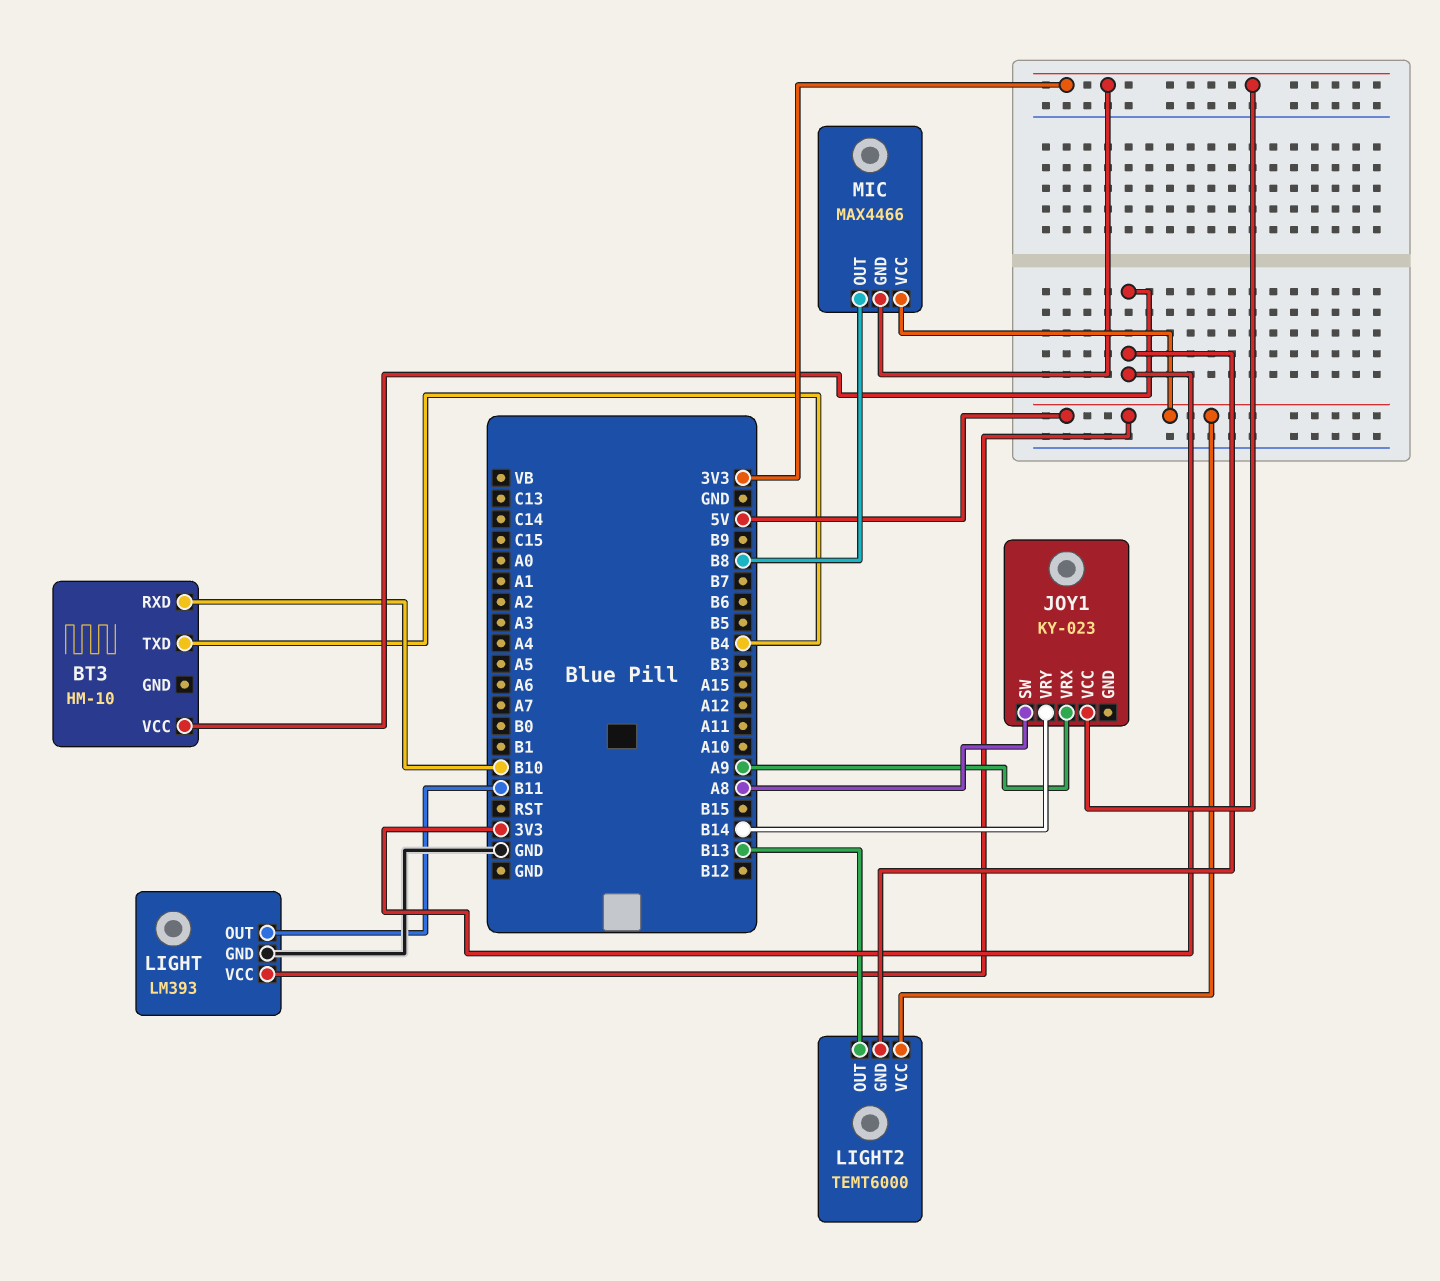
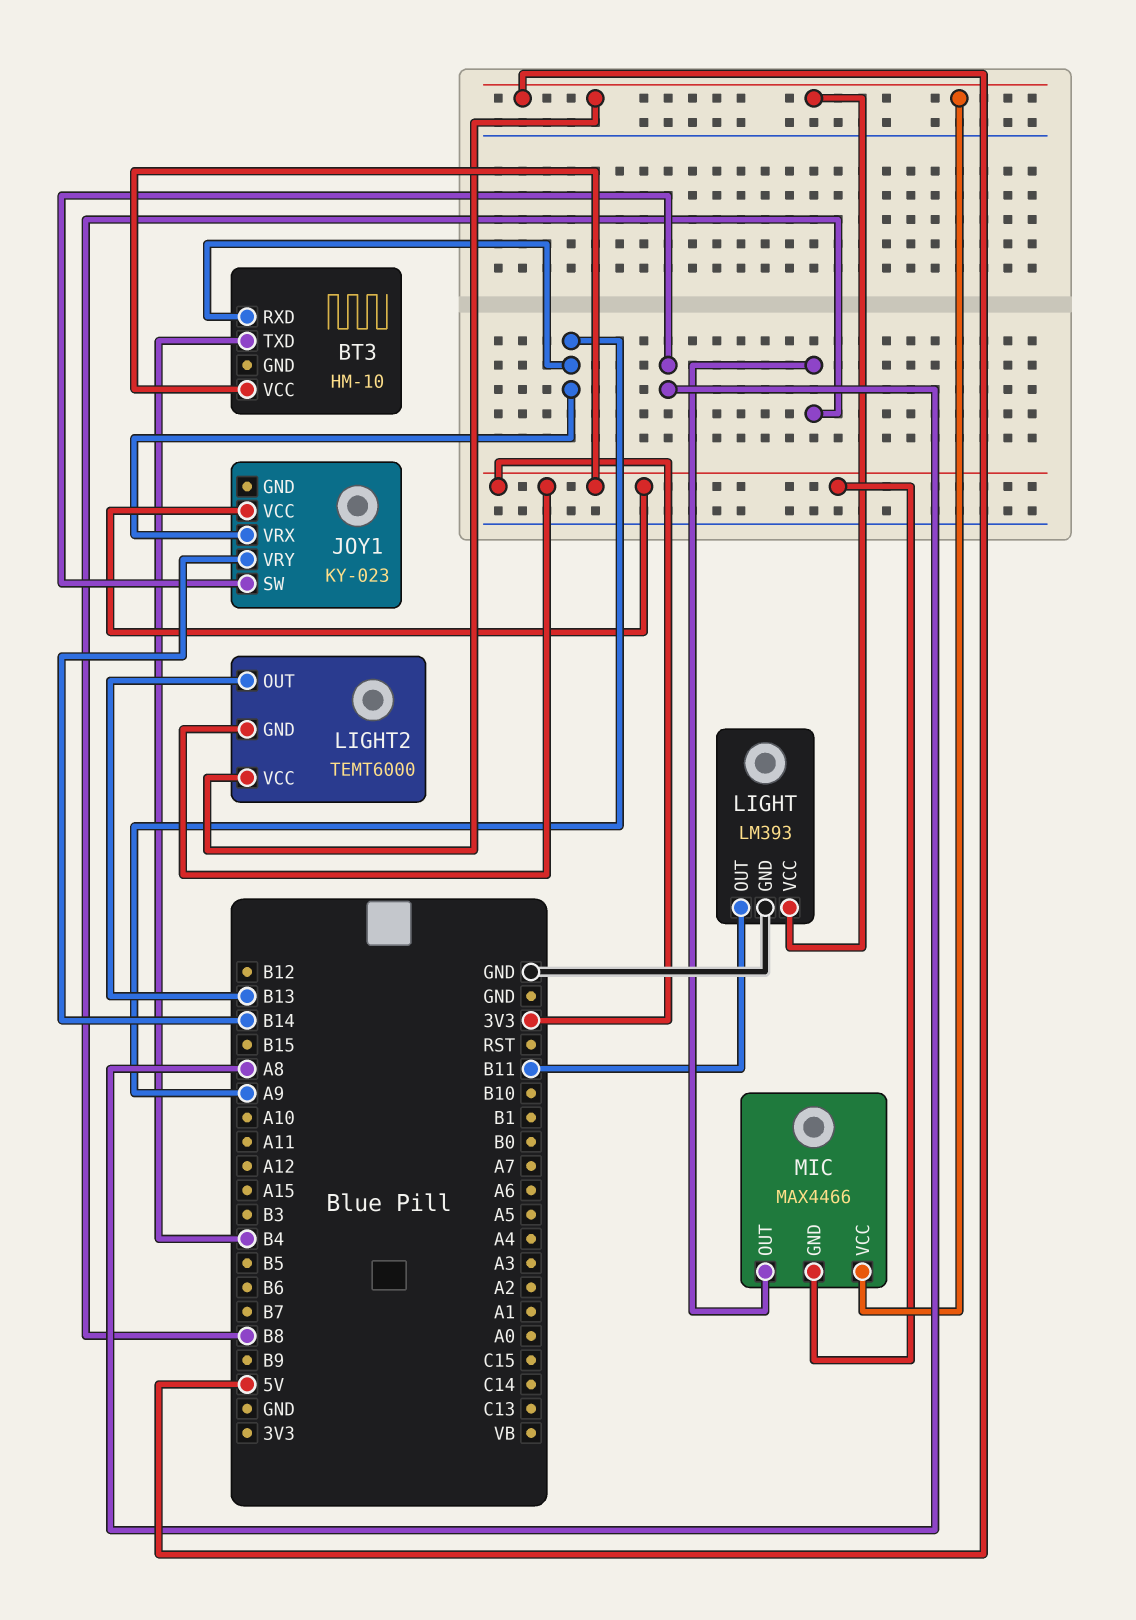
BT3 pin RXD: B10 -> A9

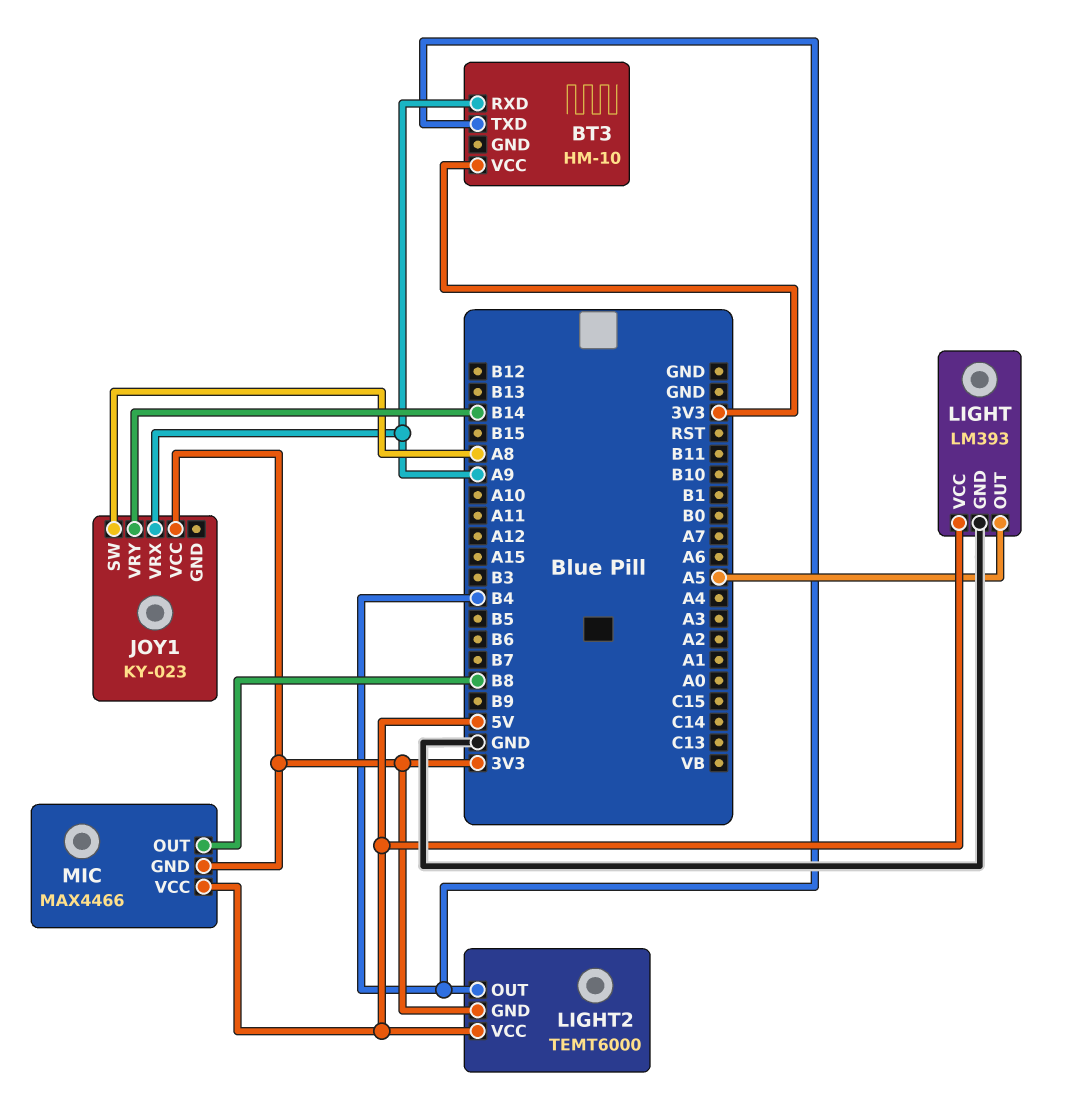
LIGHT pin OUT: B11 -> A5
LIGHT2 pin OUT: B13 -> B4

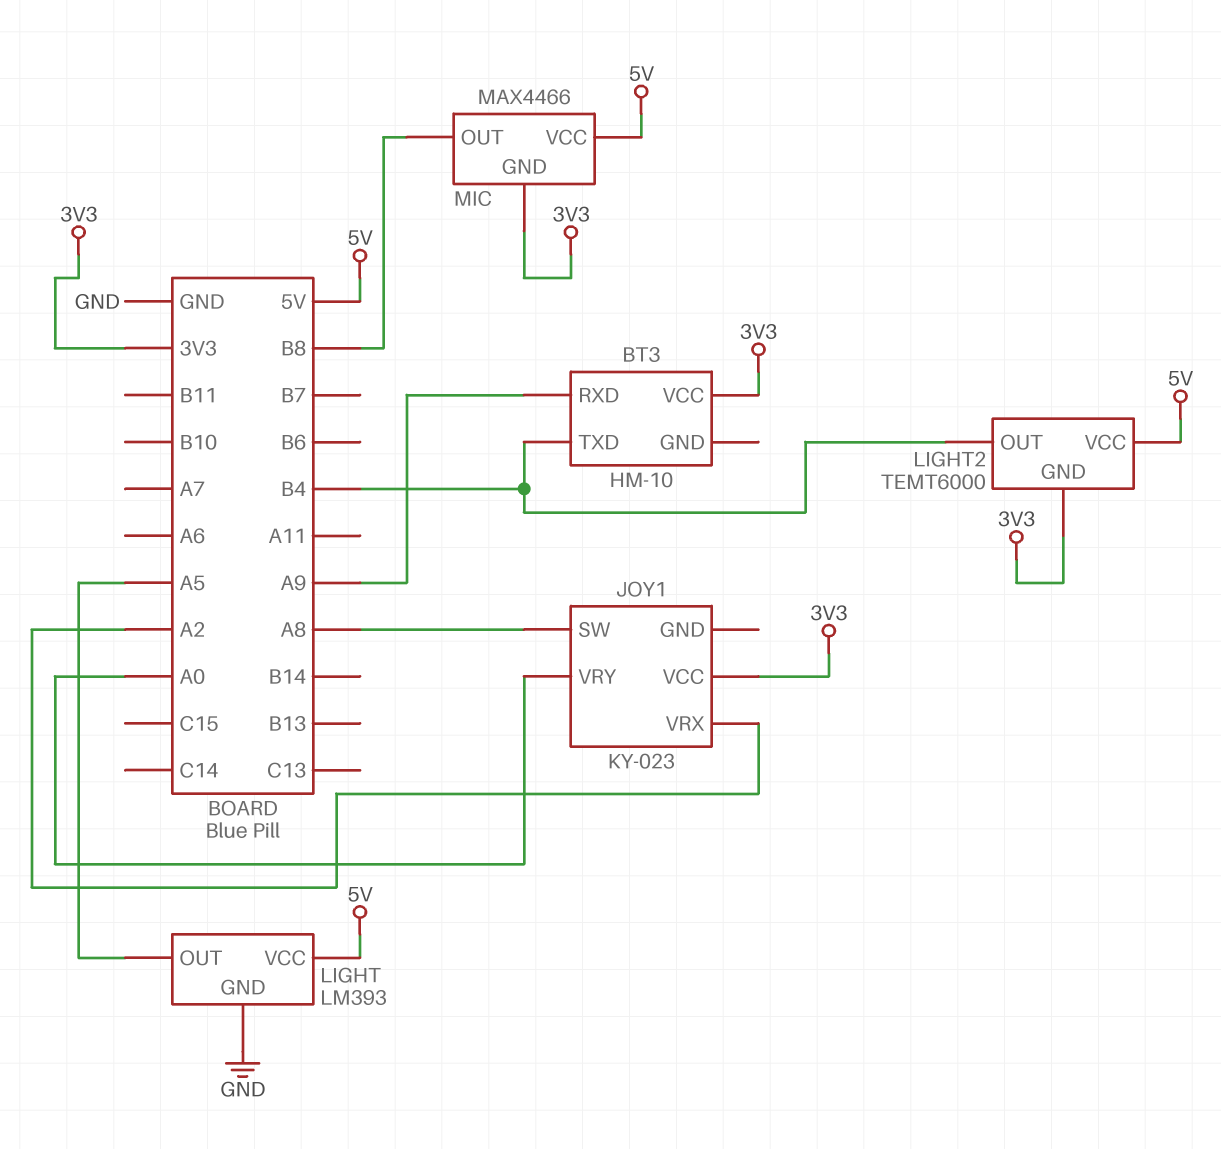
JOY1 pin VRX: A9 -> A2
JOY1 pin VRY: B14 -> A0

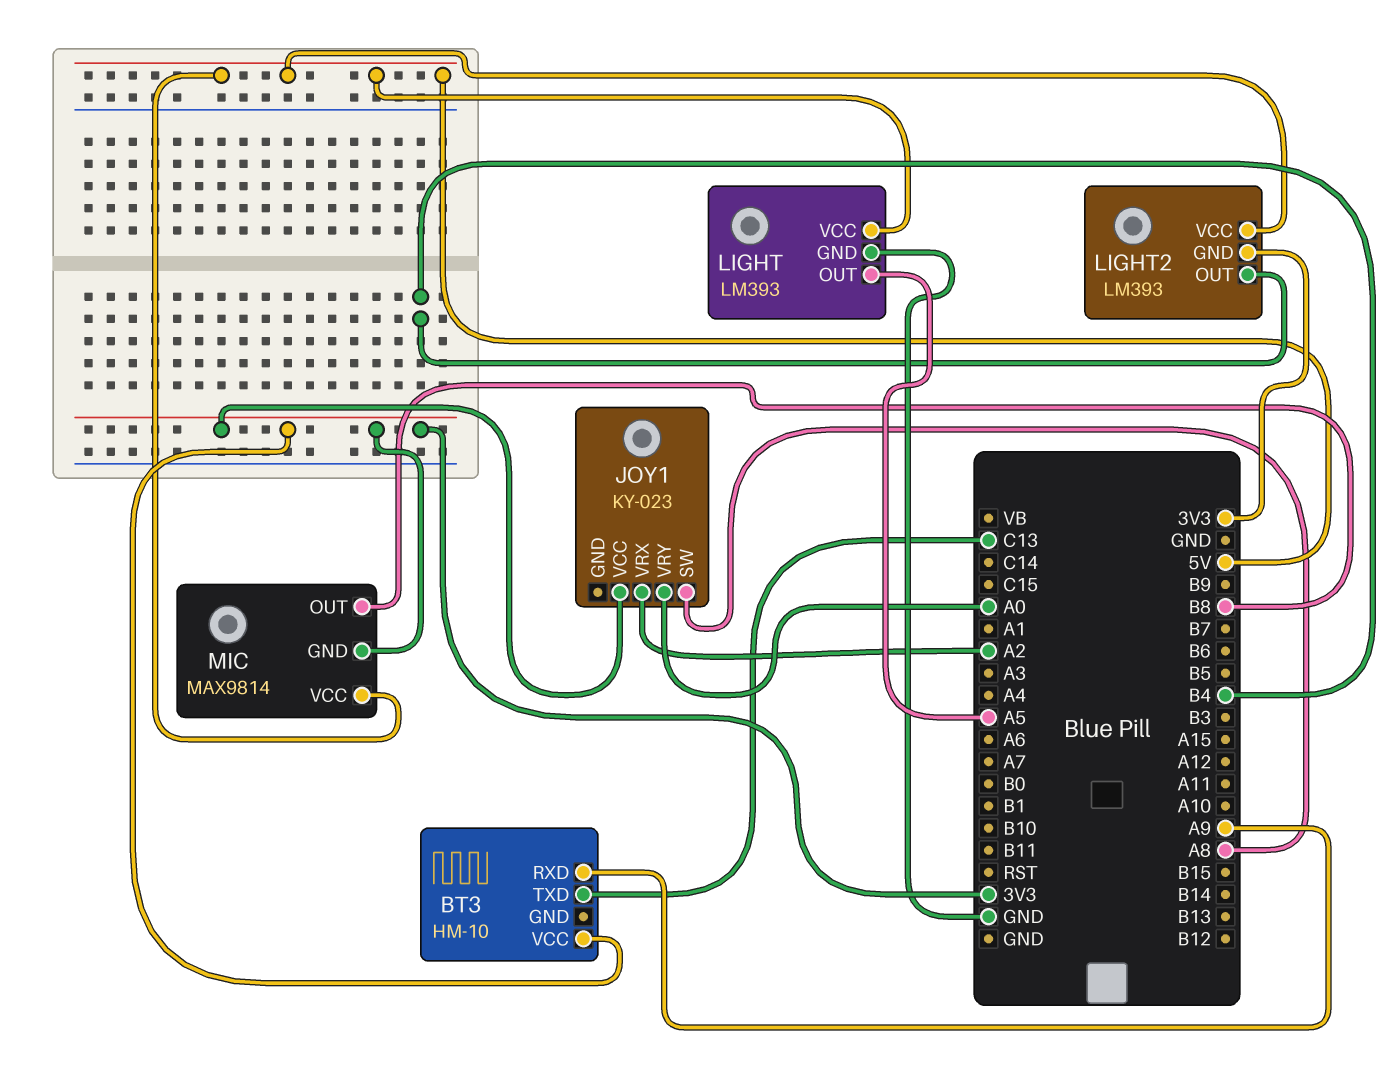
BT3 pin TXD: B4 -> C13
LIGHT2: TEMT6000 -> LM393
MIC: MAX4466 -> MAX9814

